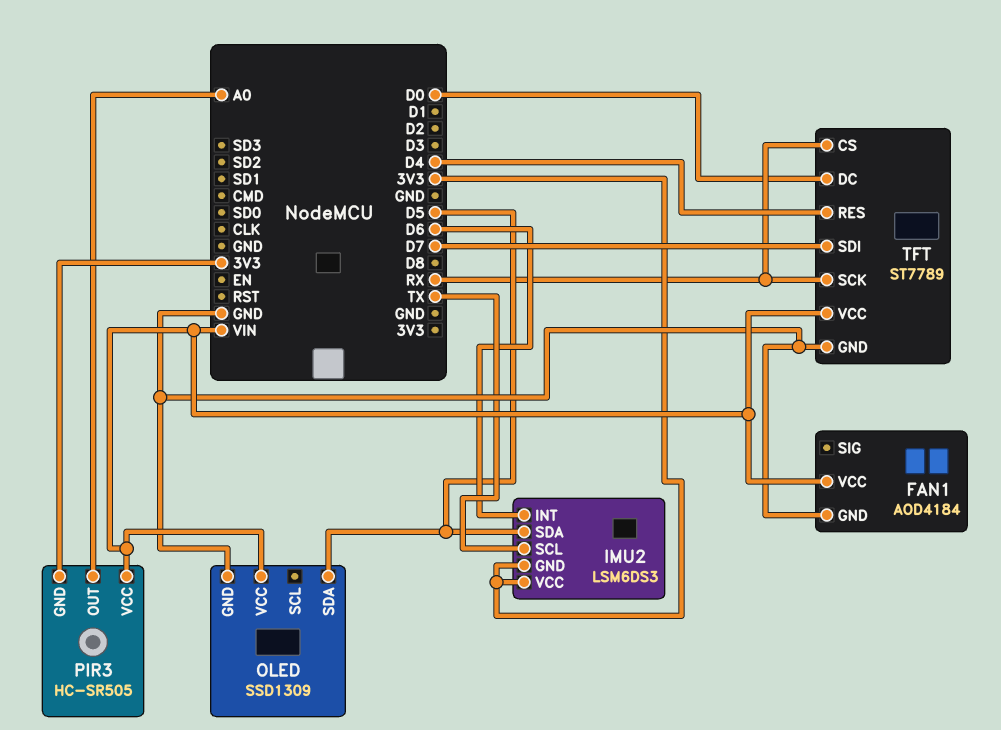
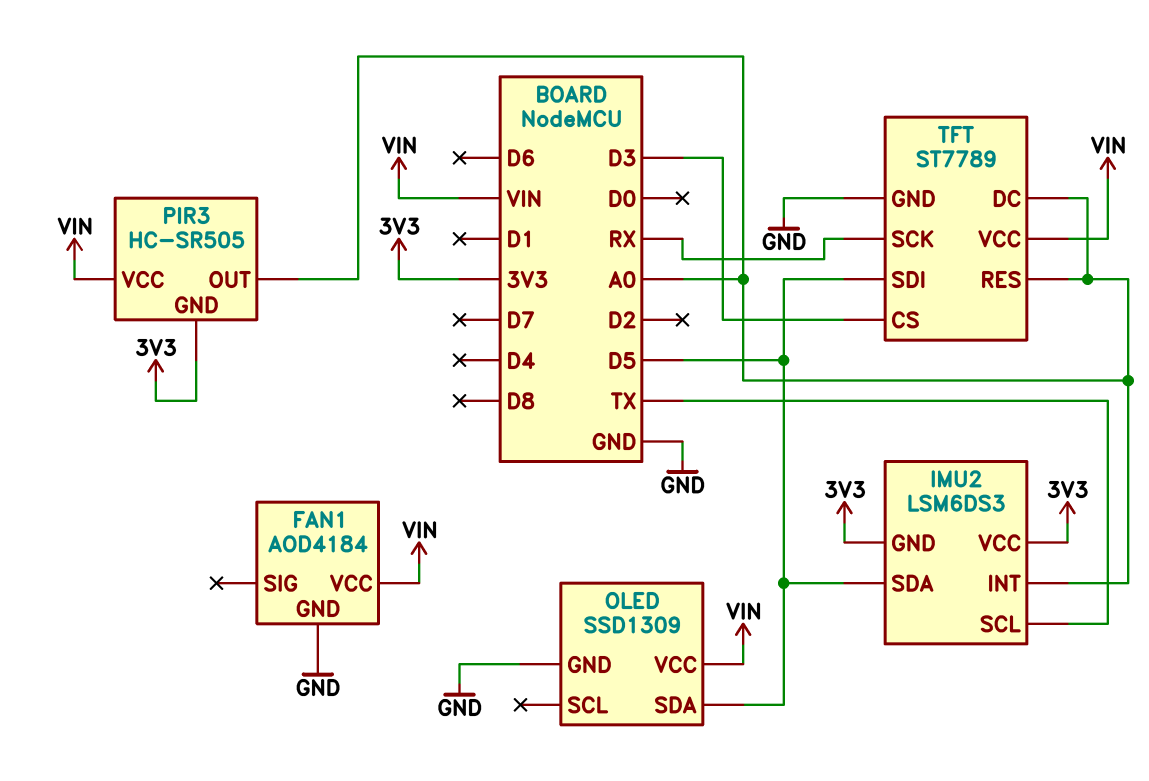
IMU2 pin INT: D6 -> A0
TFT pin CS: RX -> D3
TFT pin DC: D0 -> A0
TFT pin RES: D4 -> A0
TFT pin SDI: D7 -> D5

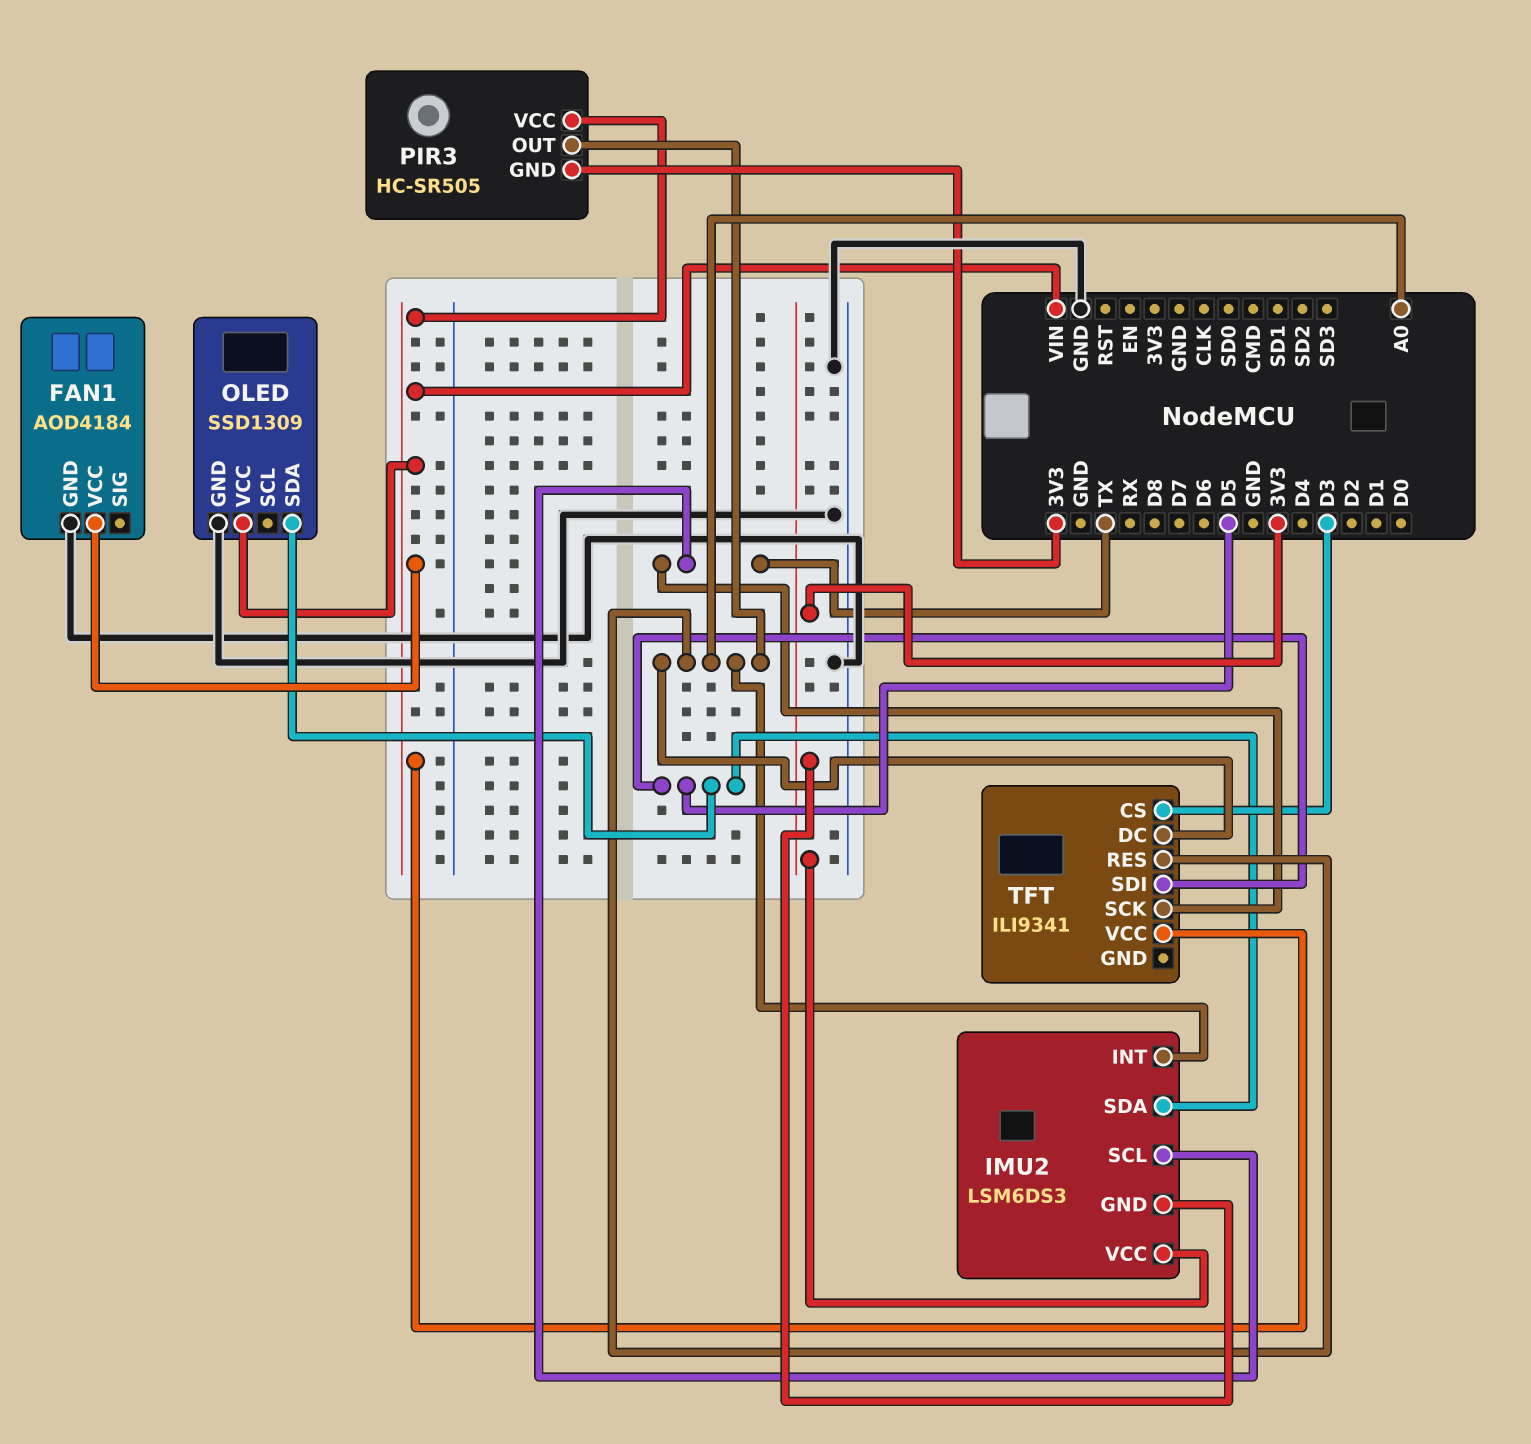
TFT: ST7789 -> ILI9341
TFT pin GND: GND -> none
TFT pin SCK: RX -> TX

